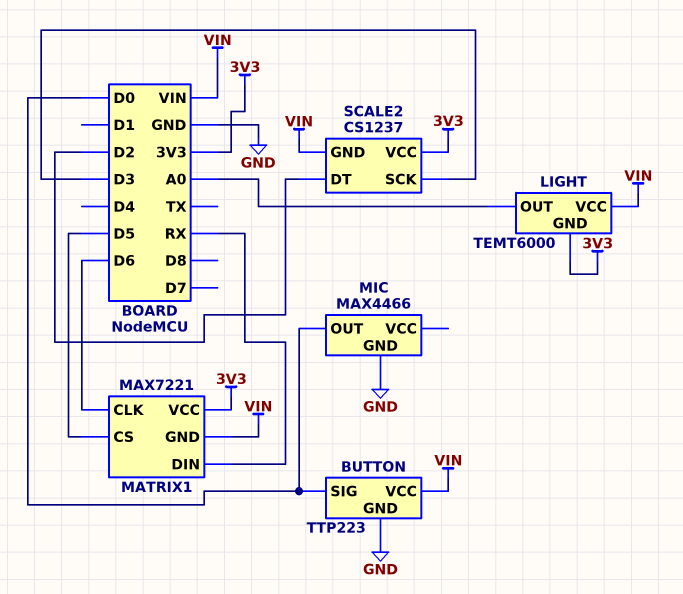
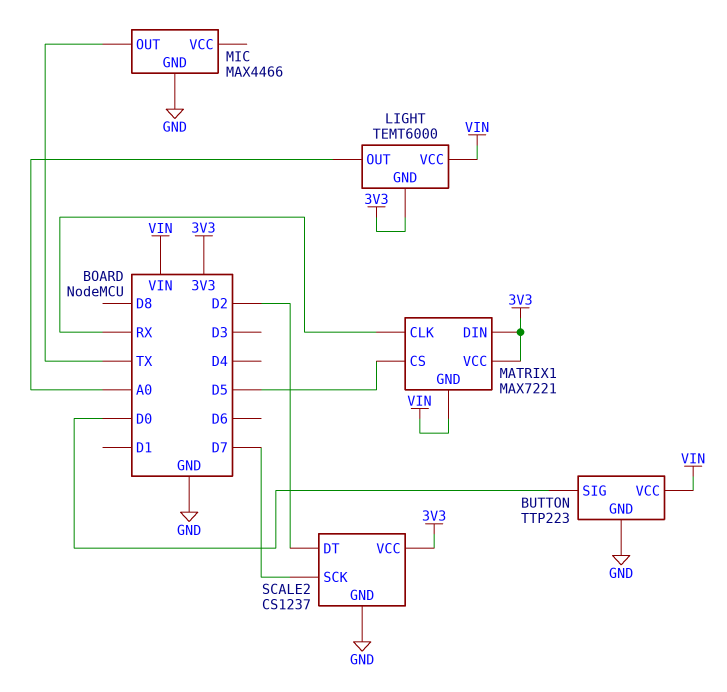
MATRIX1 pin CLK: D6 -> RX
MATRIX1 pin DIN: RX -> 3V3
MIC pin OUT: D0 -> TX
SCALE2 pin GND: VIN -> GND
SCALE2 pin SCK: D3 -> D7

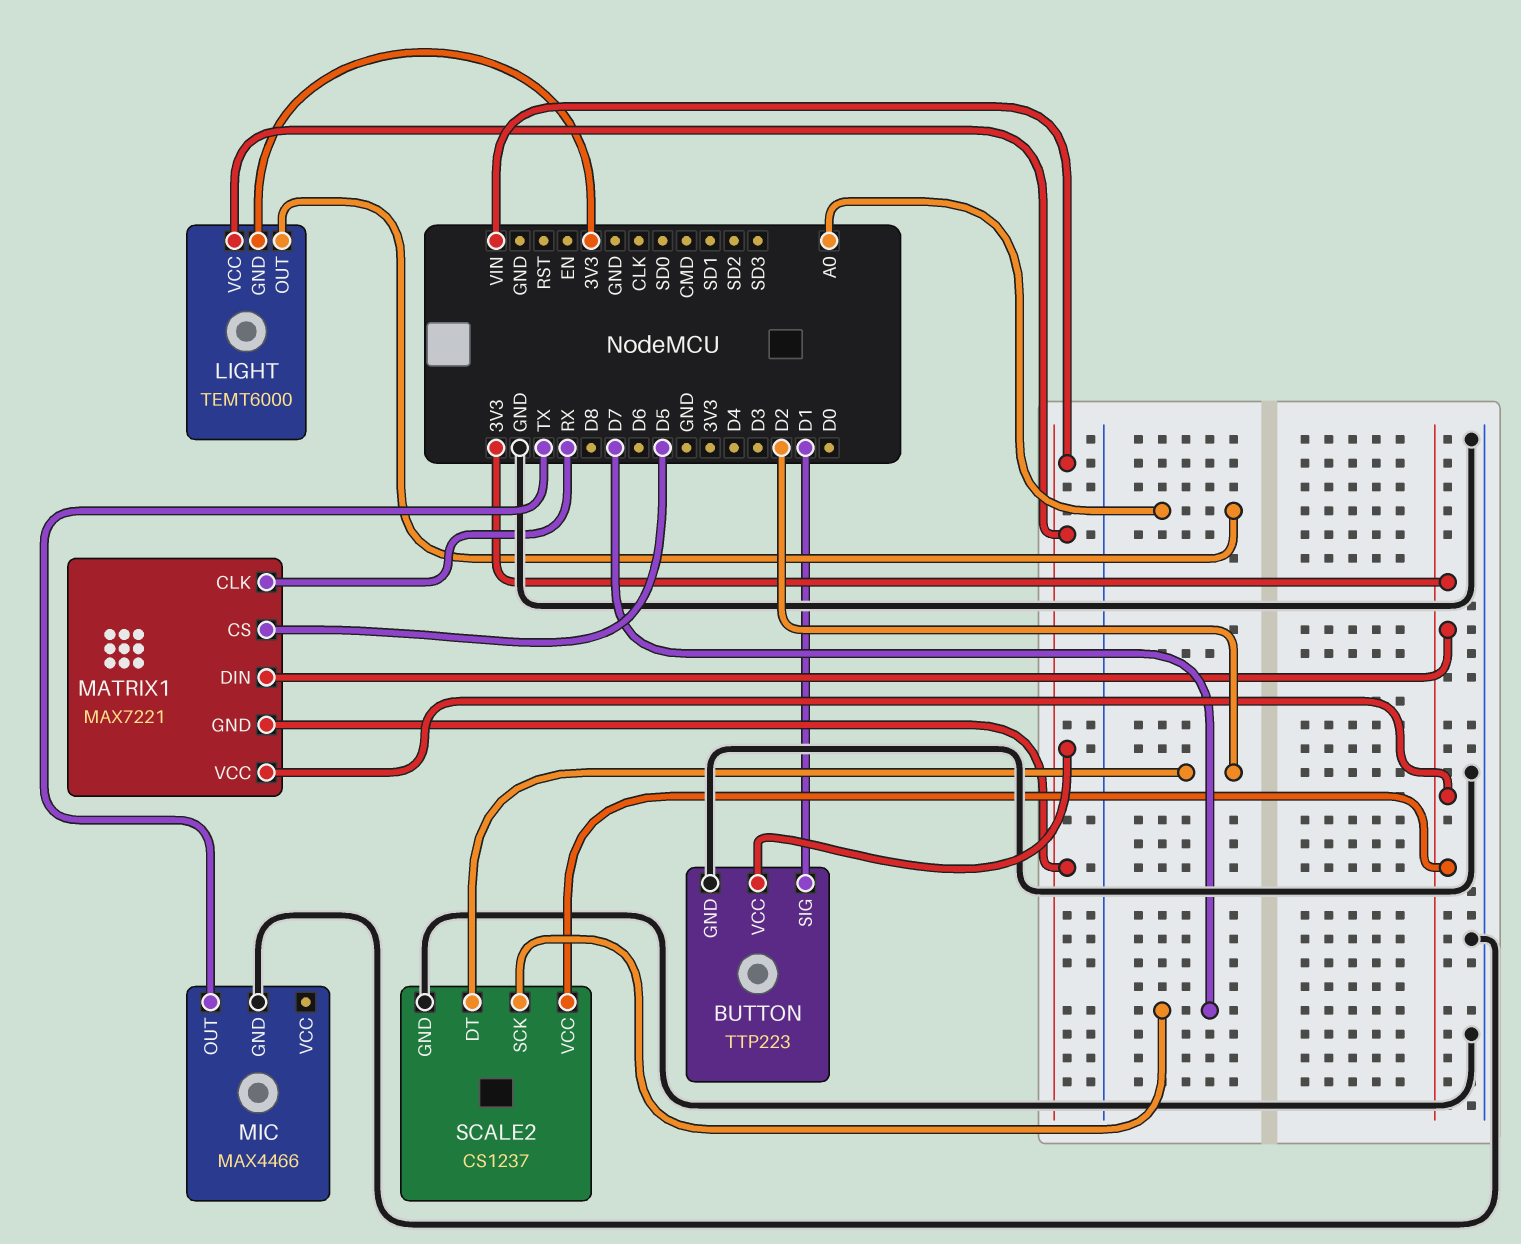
BUTTON pin SIG: D0 -> D1

